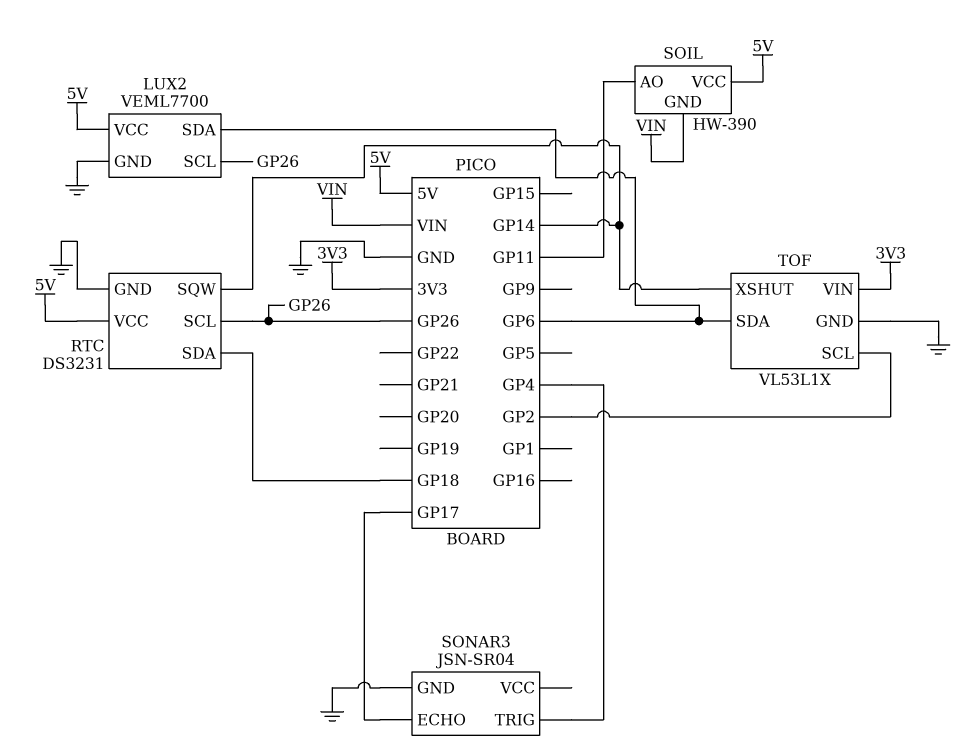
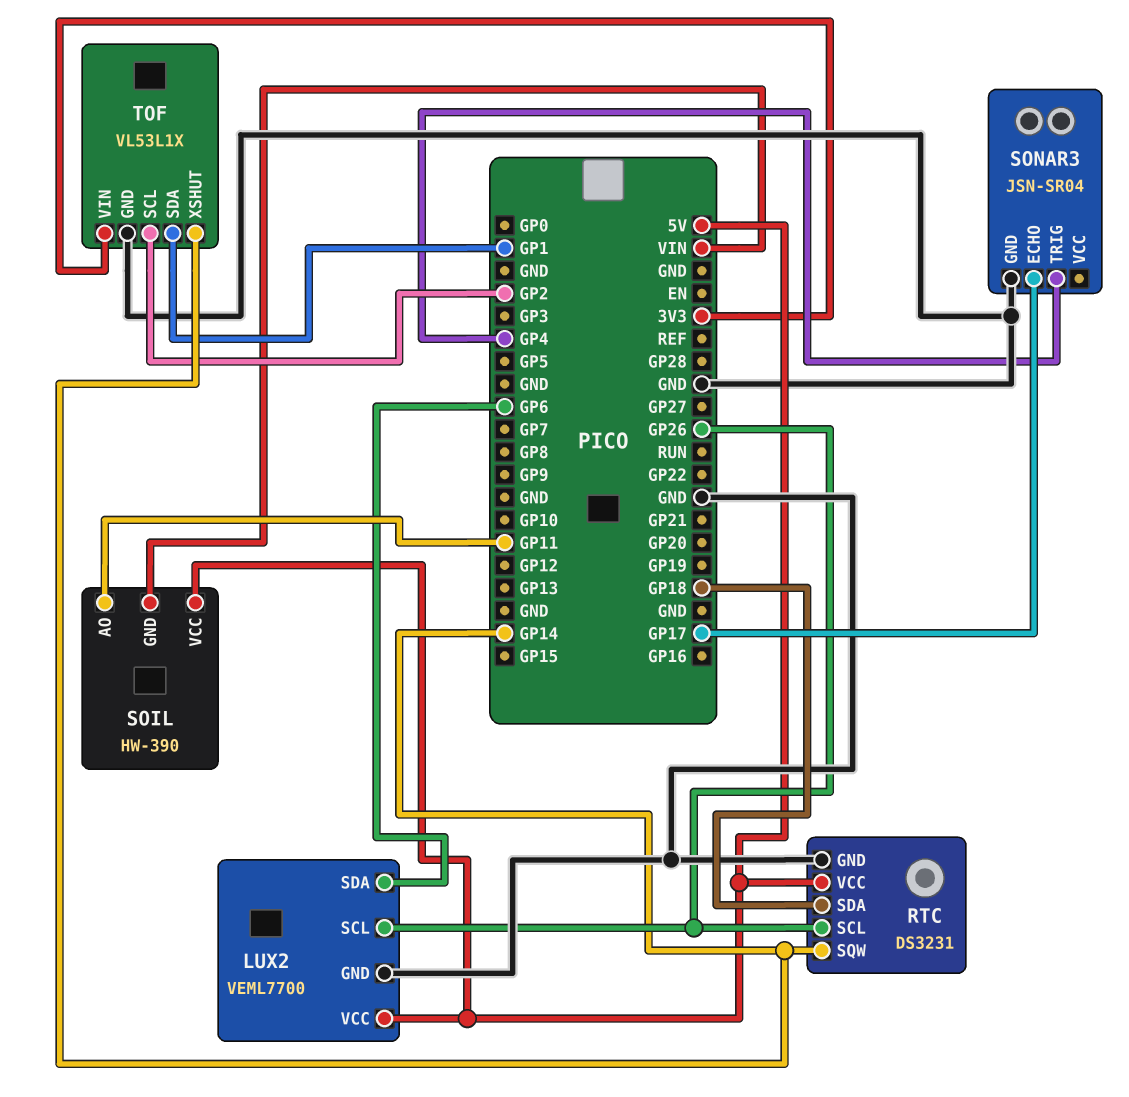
TOF pin SDA: GP6 -> GP1

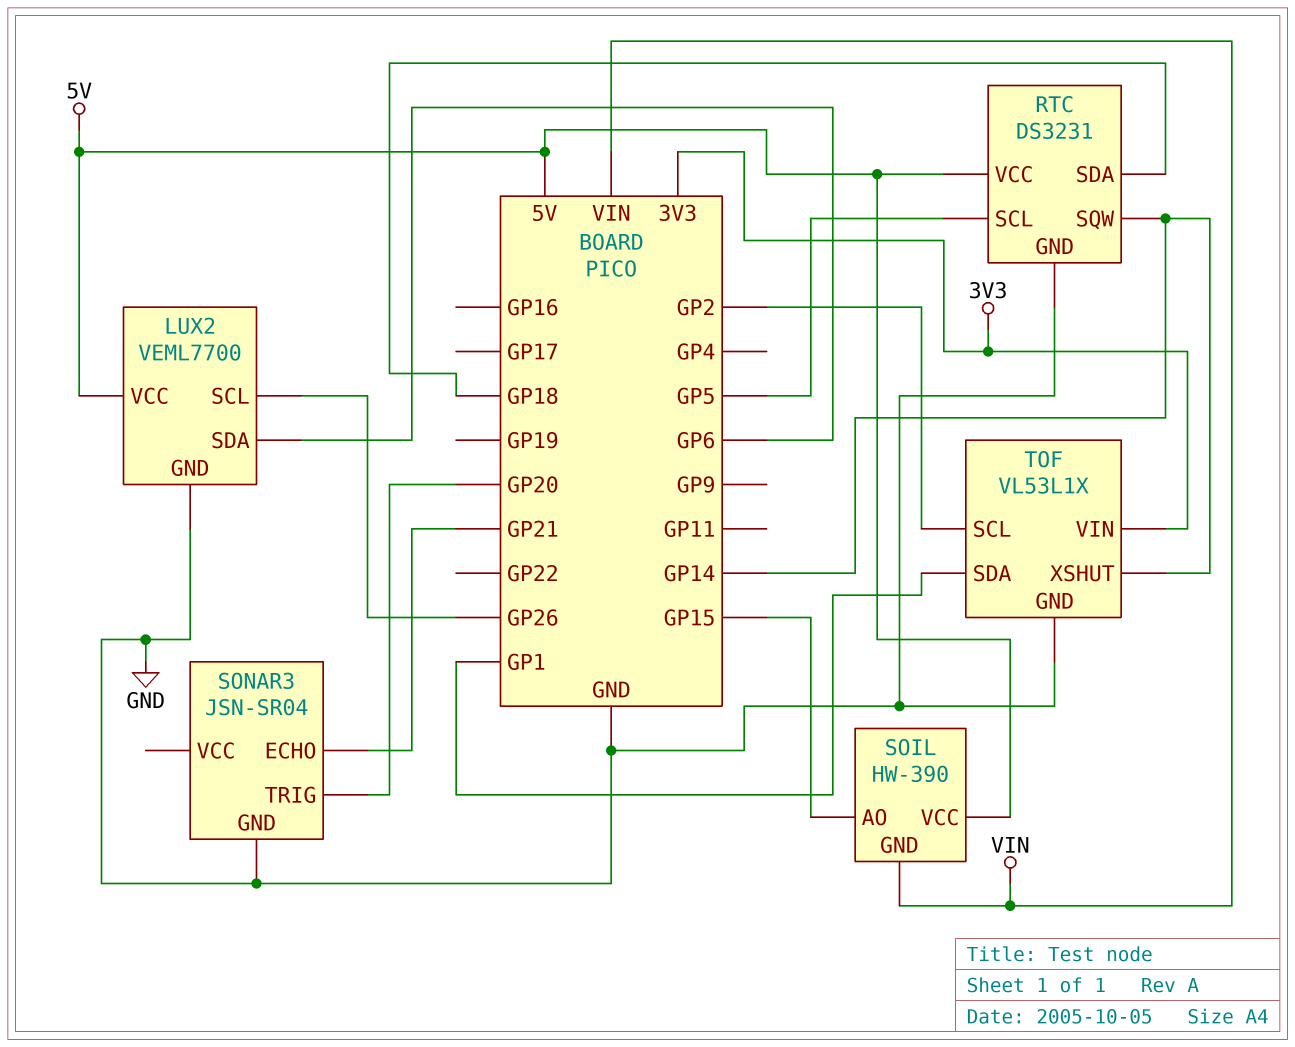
RTC pin SCL: GP26 -> GP5
SOIL pin AO: GP11 -> GP15
SONAR3 pin ECHO: GP17 -> GP21
SONAR3 pin TRIG: GP4 -> GP20

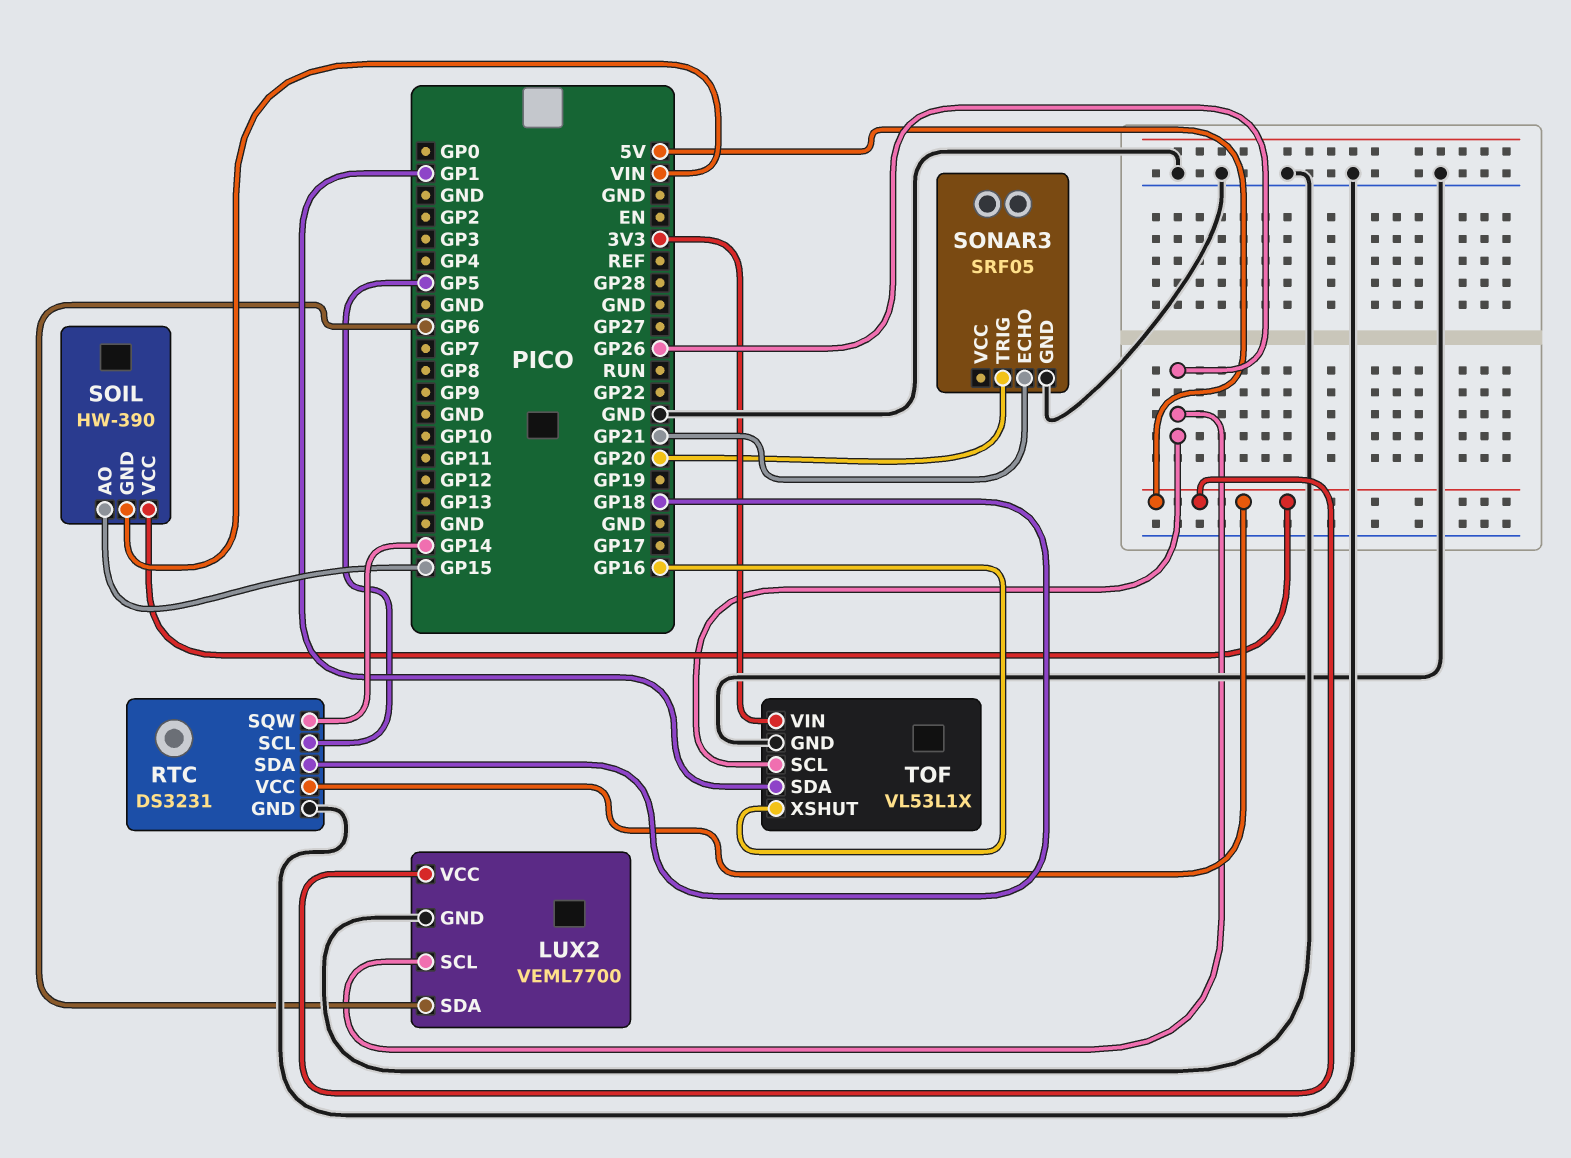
SONAR3: JSN-SR04 -> SRF05
TOF pin SCL: GP2 -> GP26
TOF pin XSHUT: GP14 -> GP16

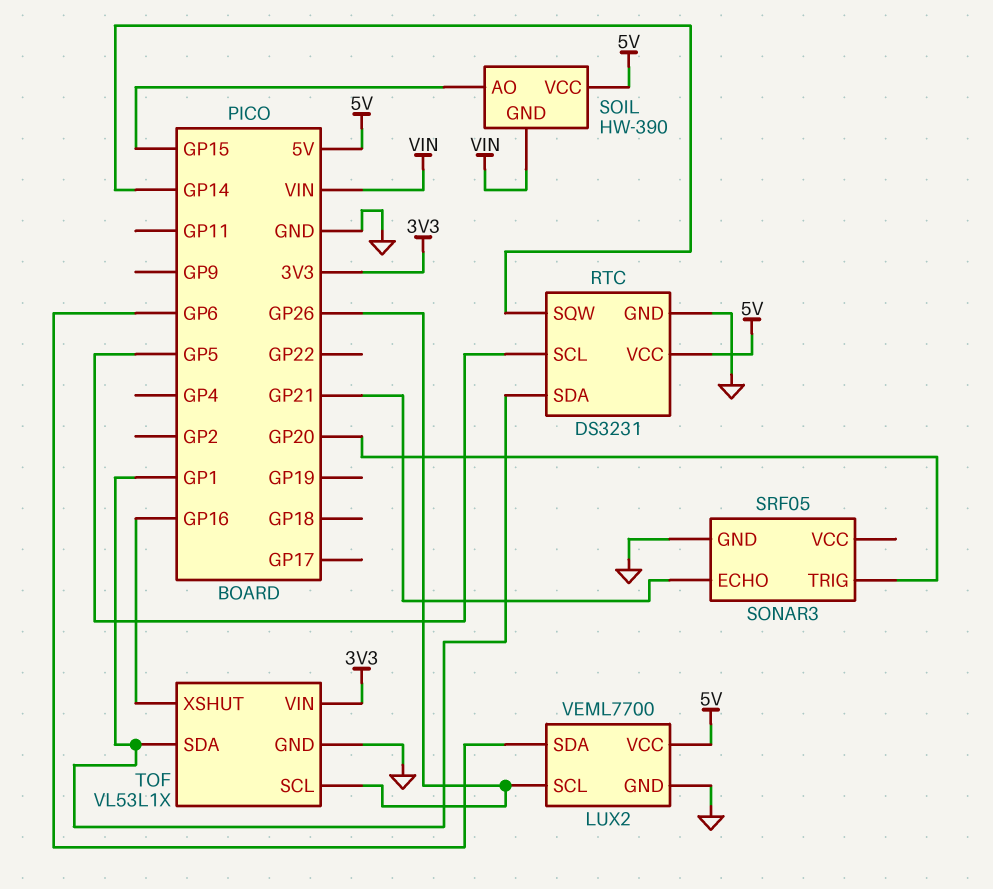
RTC pin SDA: GP18 -> GP1

